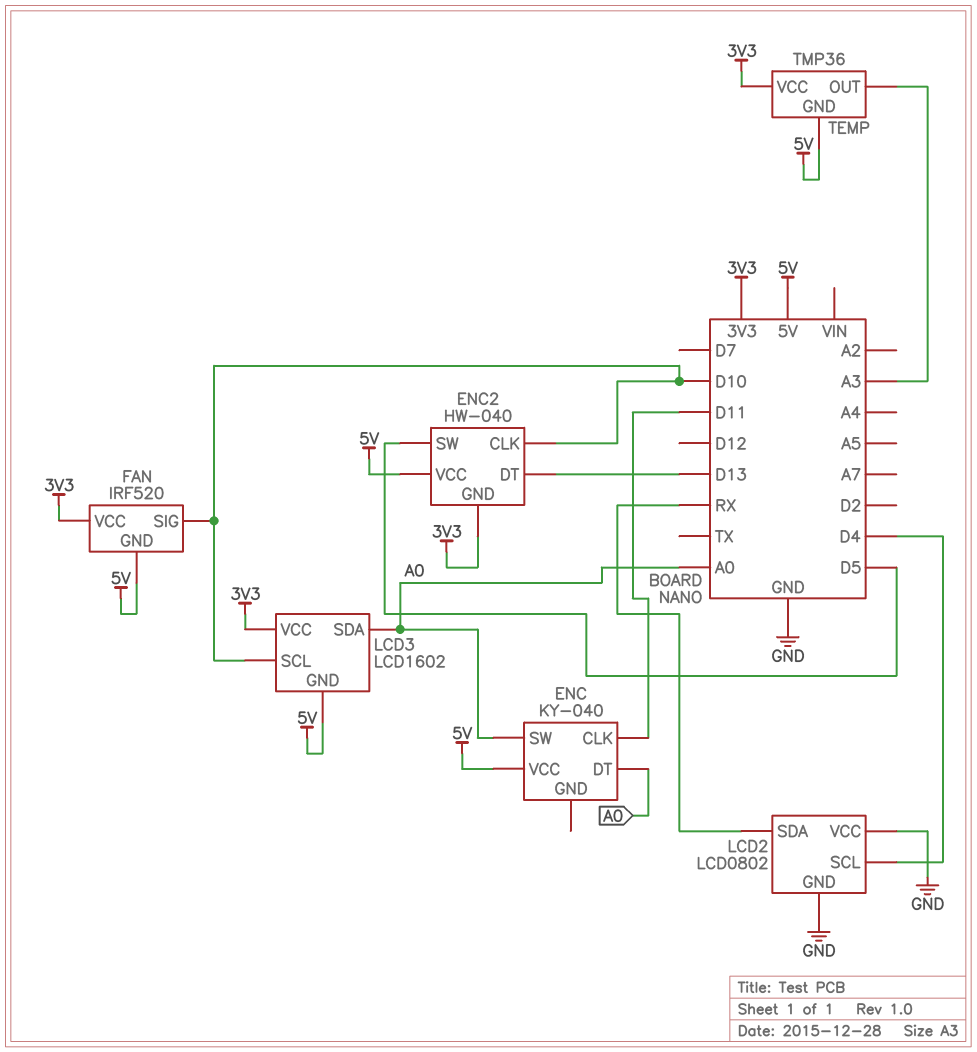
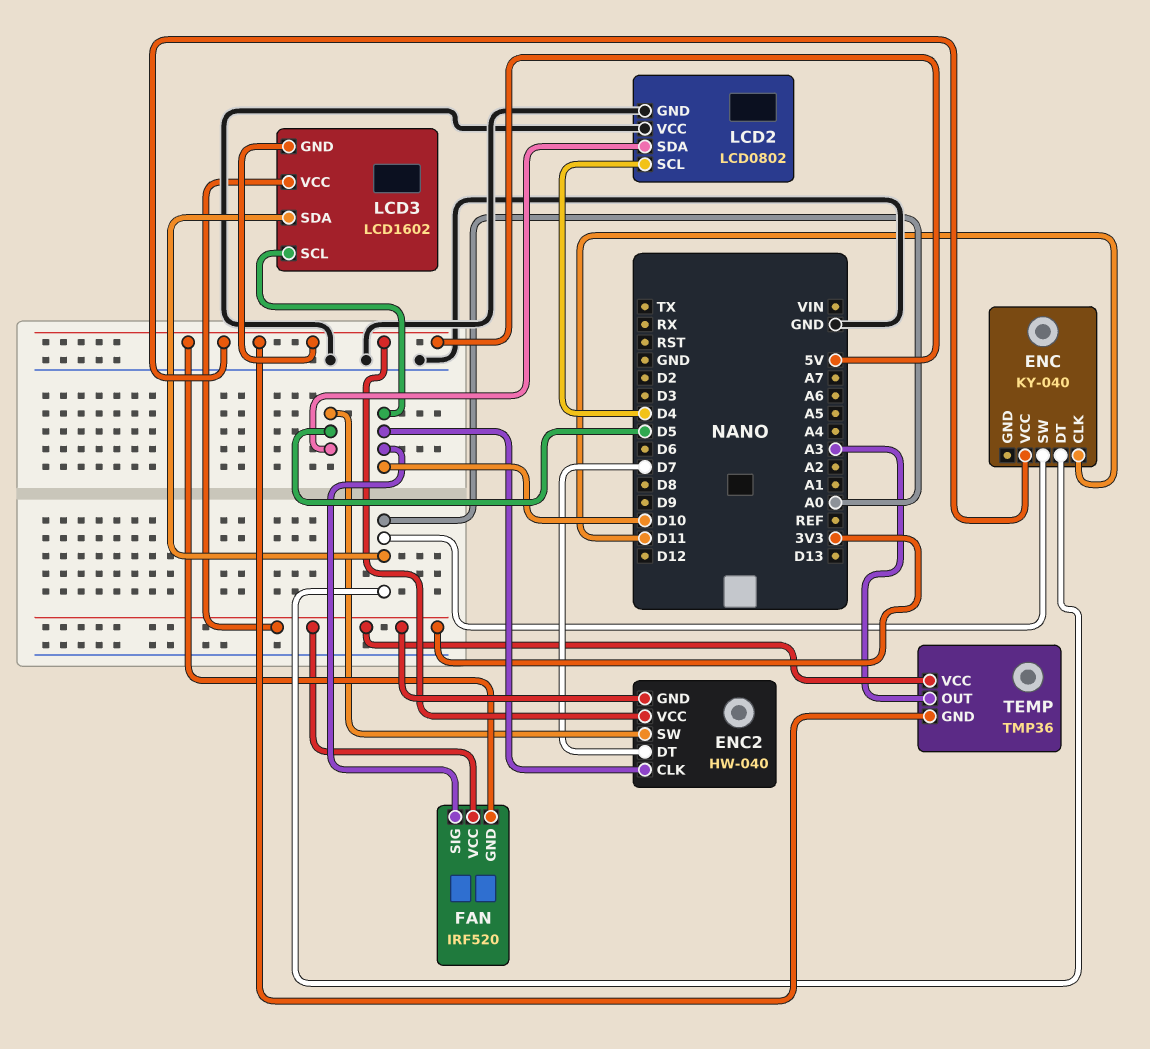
ENC2 pin DT: D13 -> D7
LCD2 pin SDA: RX -> D5

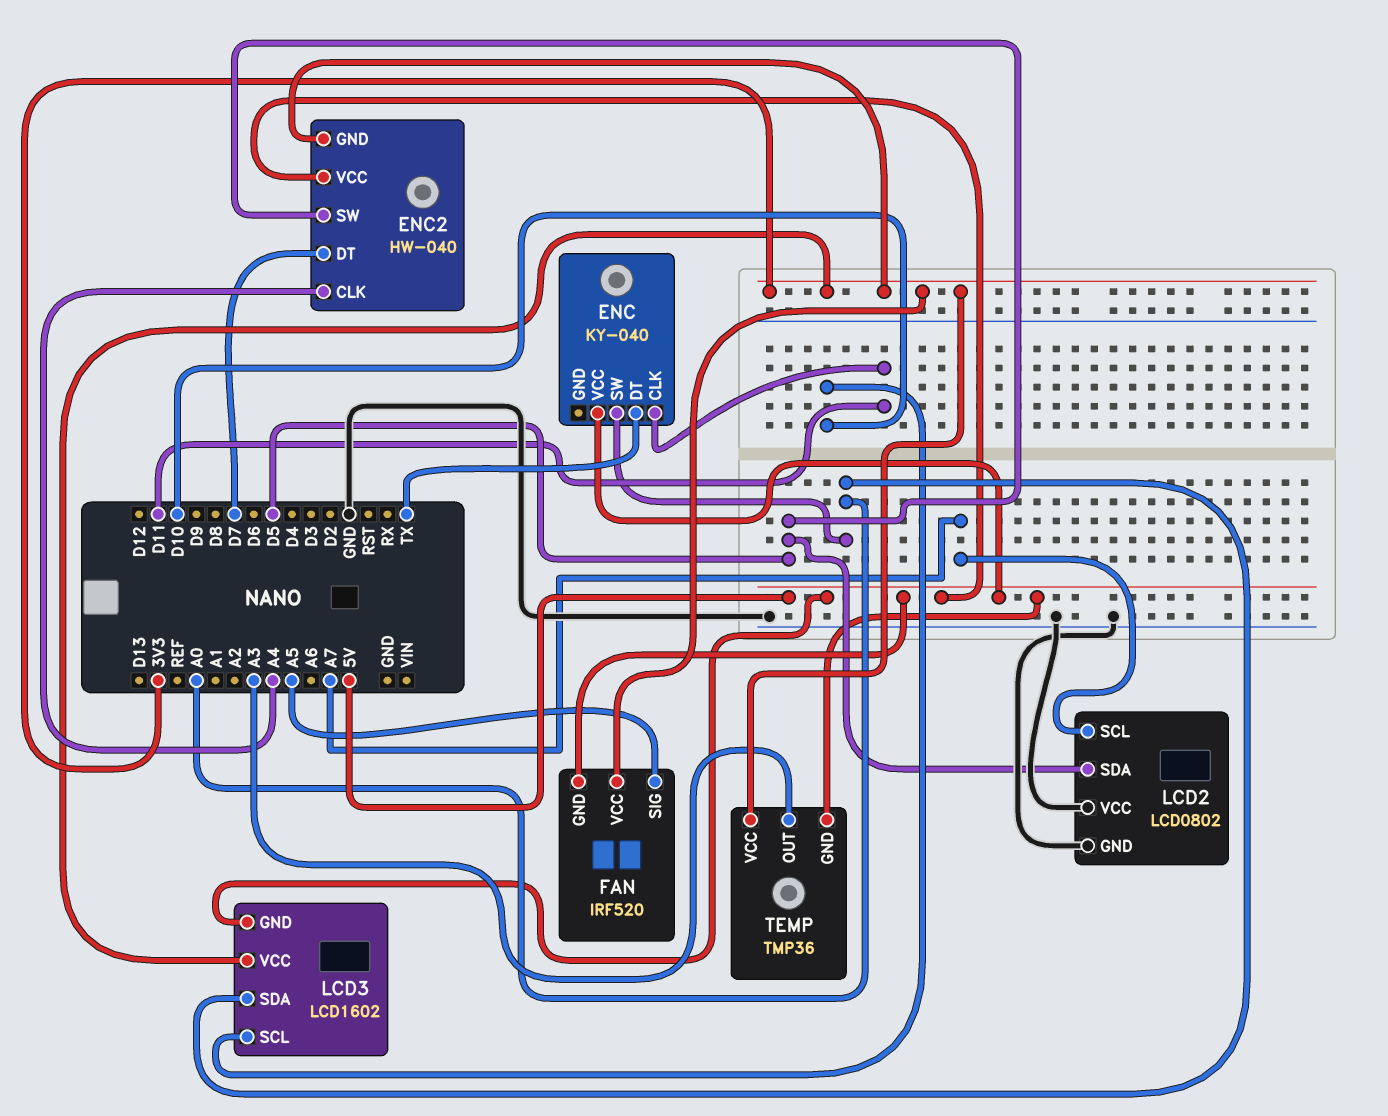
ENC pin DT: A0 -> TX
ENC2 pin CLK: D10 -> A4
FAN pin SIG: D10 -> A5
LCD2 pin SCL: D4 -> A7

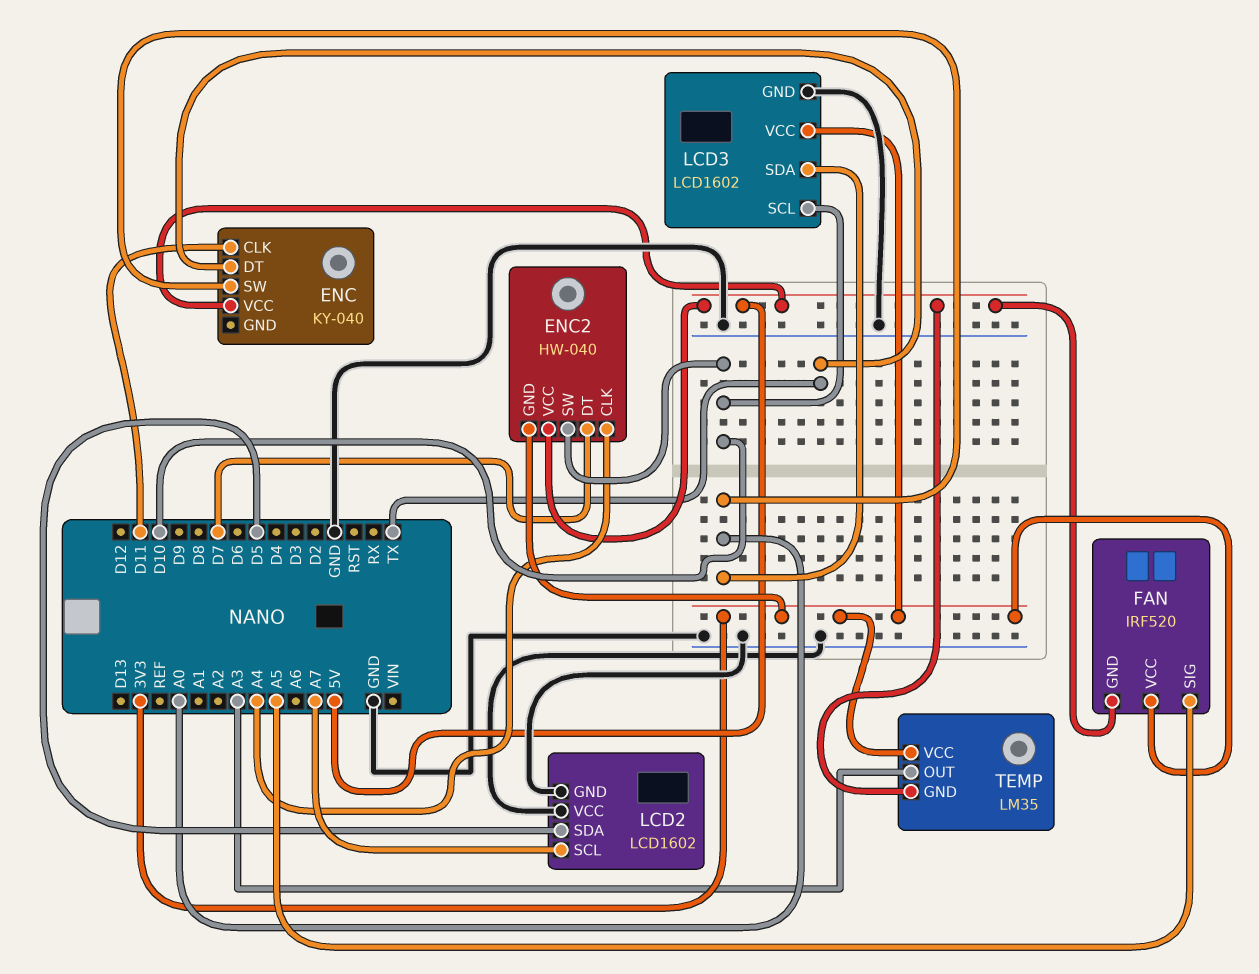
ENC2 pin SW: D5 -> D10
LCD2: LCD0802 -> LCD1602
LCD3 pin GND: 5V -> GND
TEMP: TMP36 -> LM35

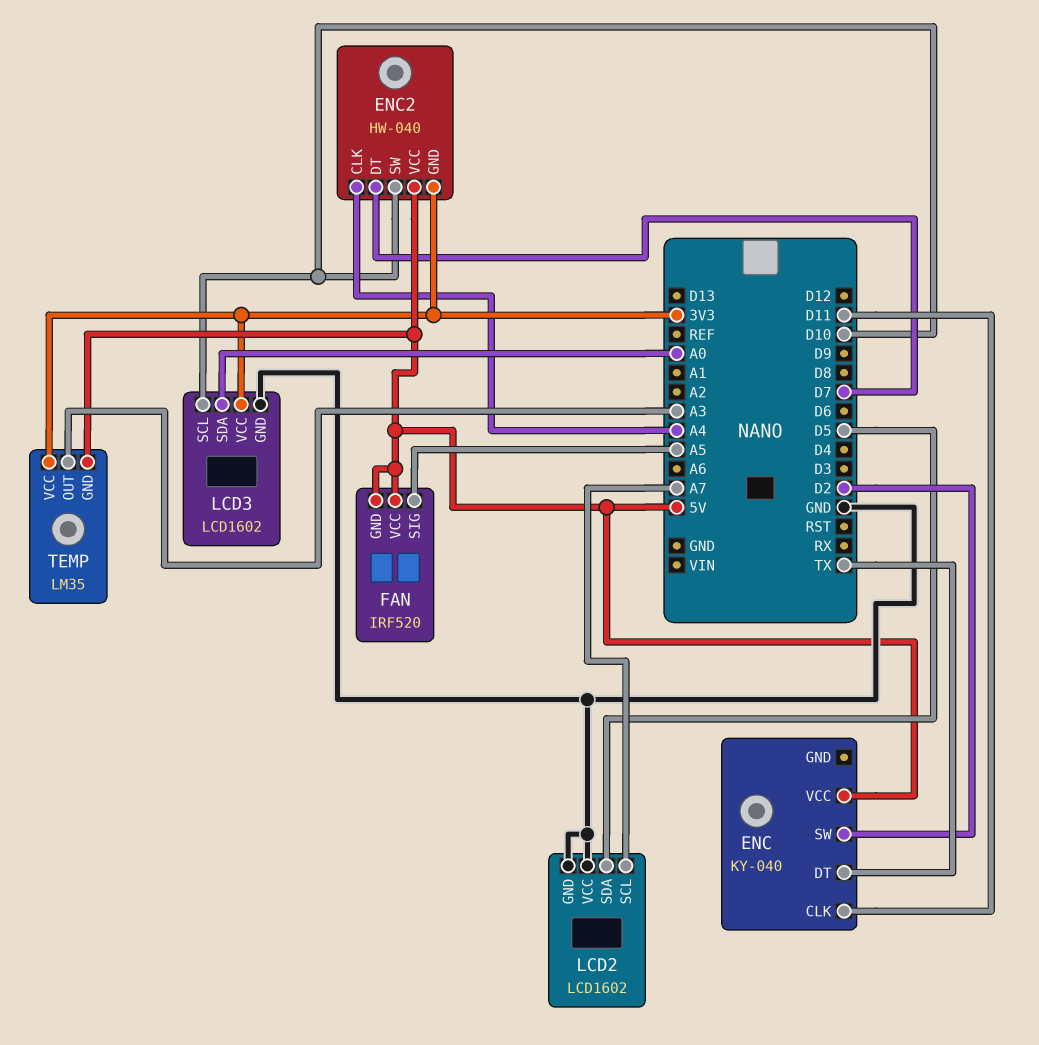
ENC pin SW: A0 -> D2
FAN pin VCC: 3V3 -> 5V

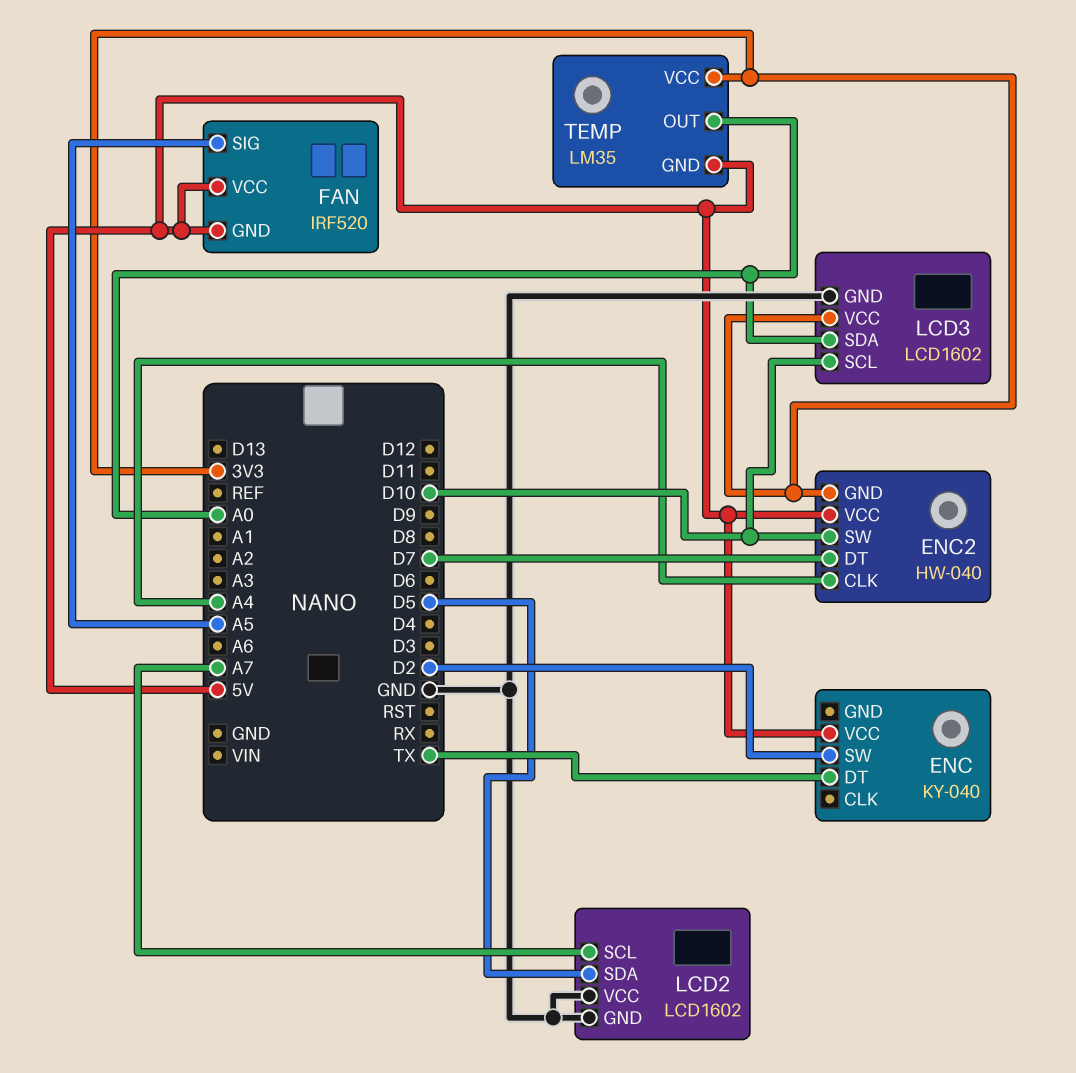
ENC pin CLK: D11 -> none
TEMP pin OUT: A3 -> A0

